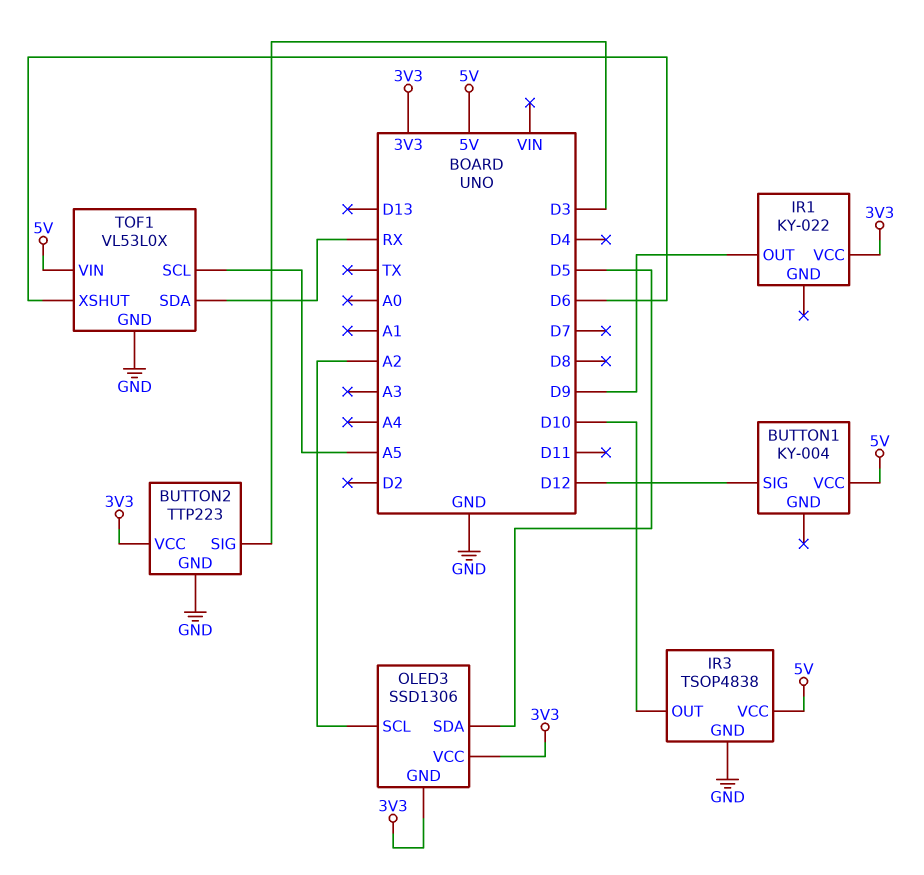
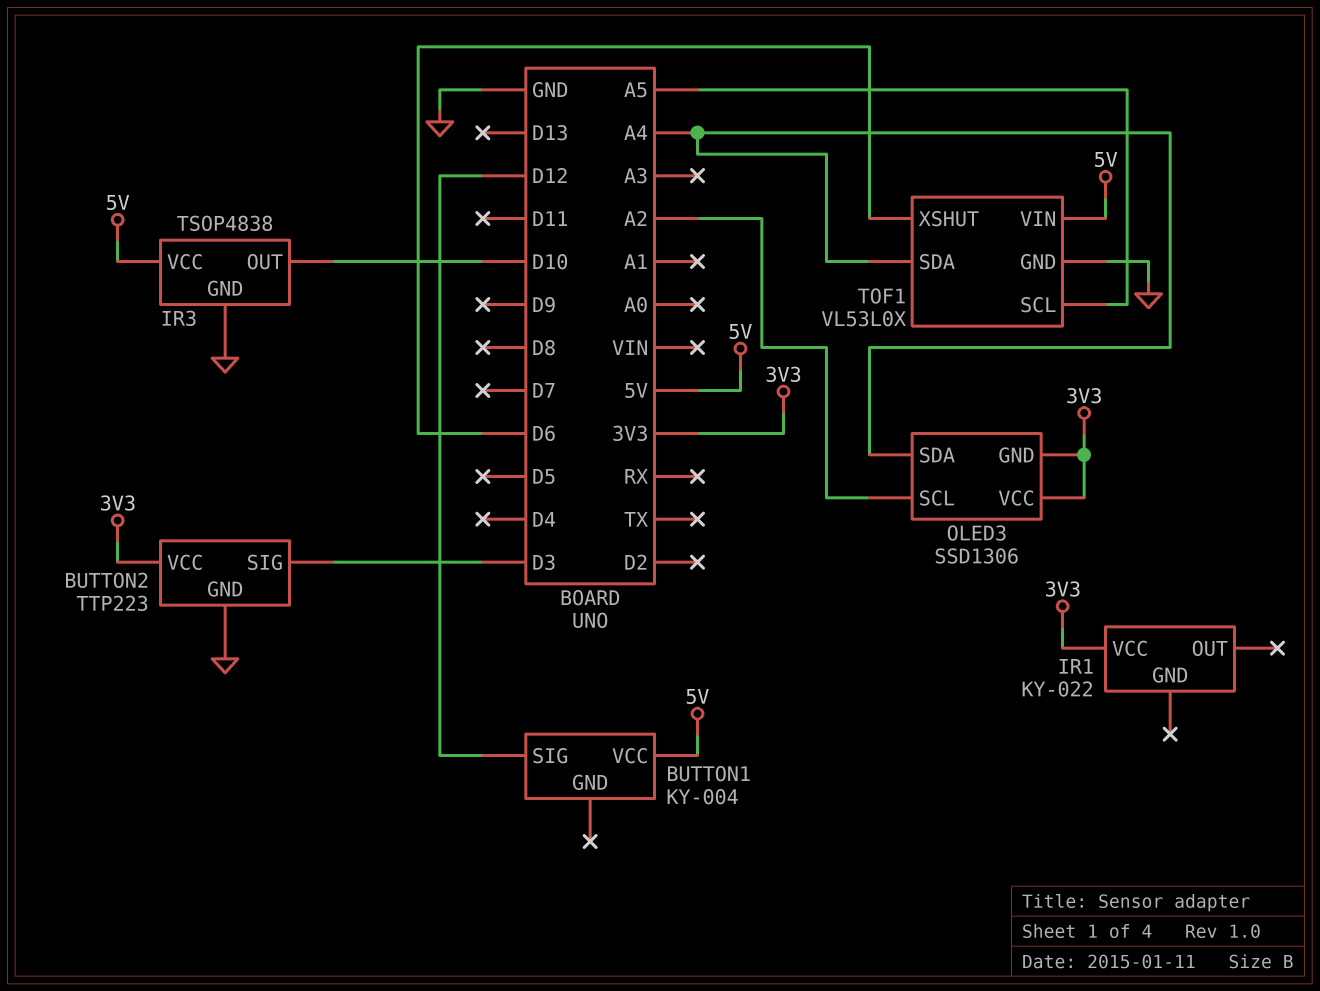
IR1 pin OUT: D9 -> none
OLED3 pin SDA: D5 -> A4
TOF1 pin SDA: RX -> A4

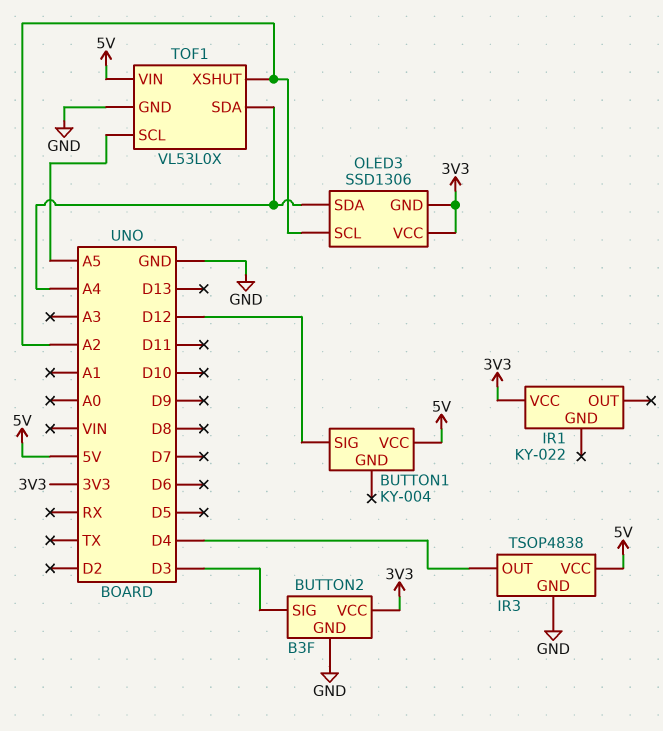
BUTTON2: TTP223 -> B3F
IR3 pin OUT: D10 -> D4
TOF1 pin XSHUT: D6 -> A2

